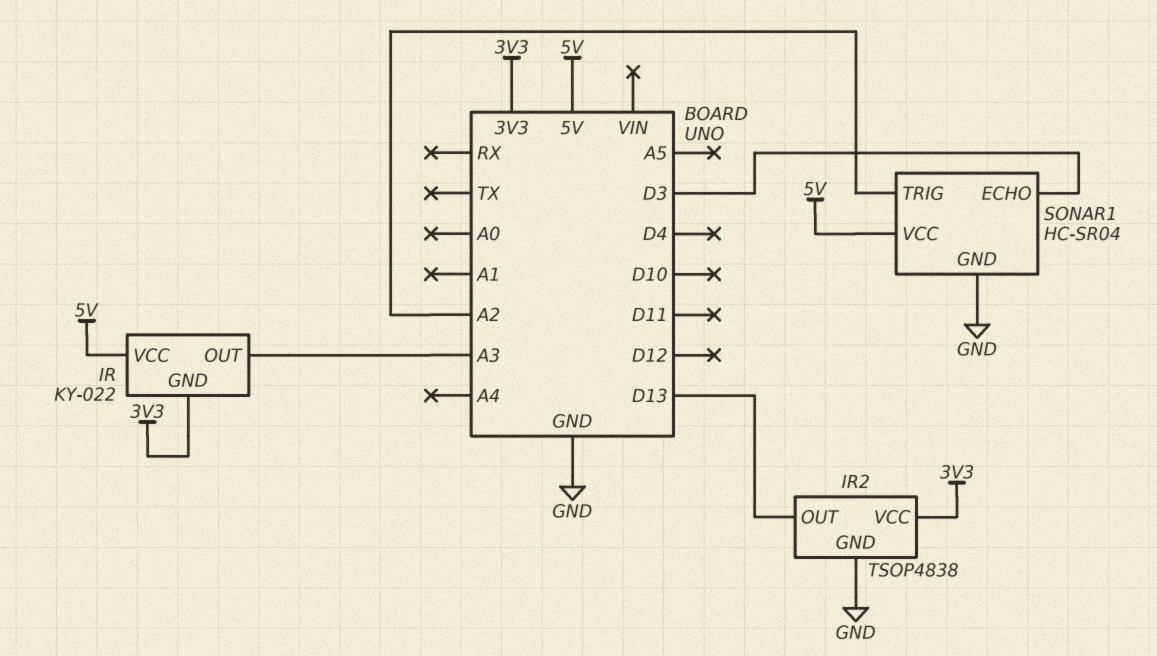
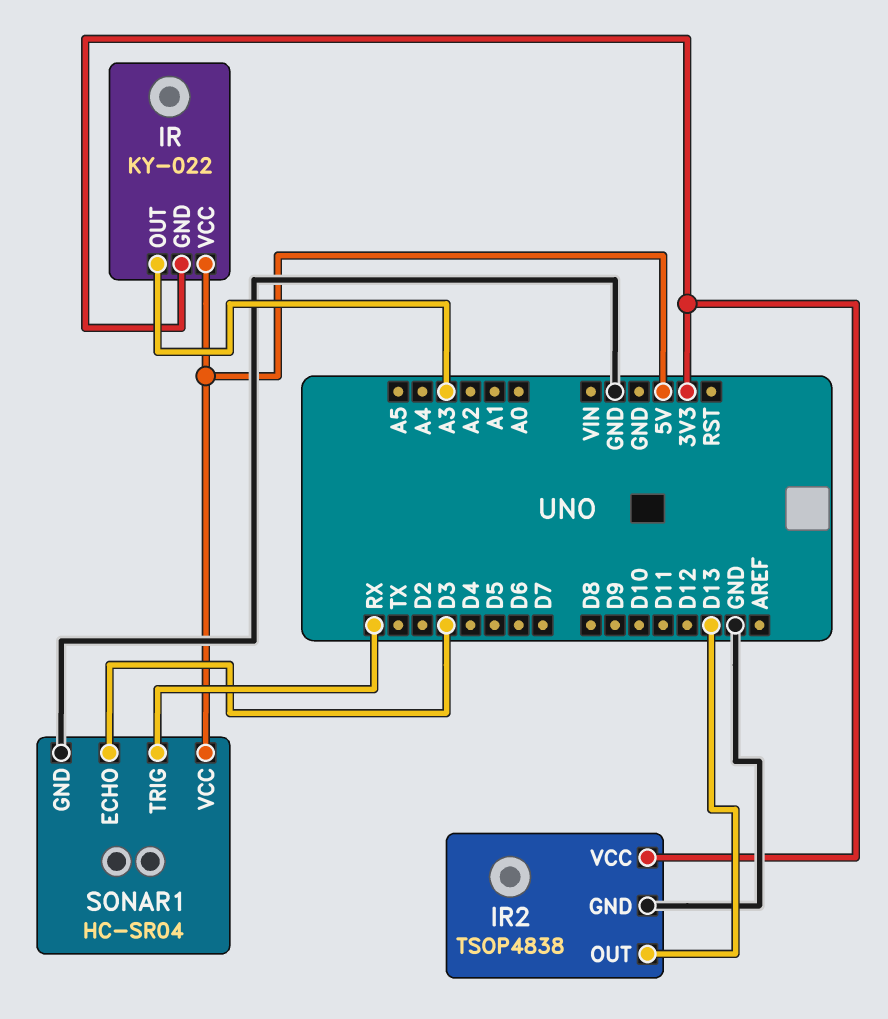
SONAR1 pin TRIG: A2 -> RX

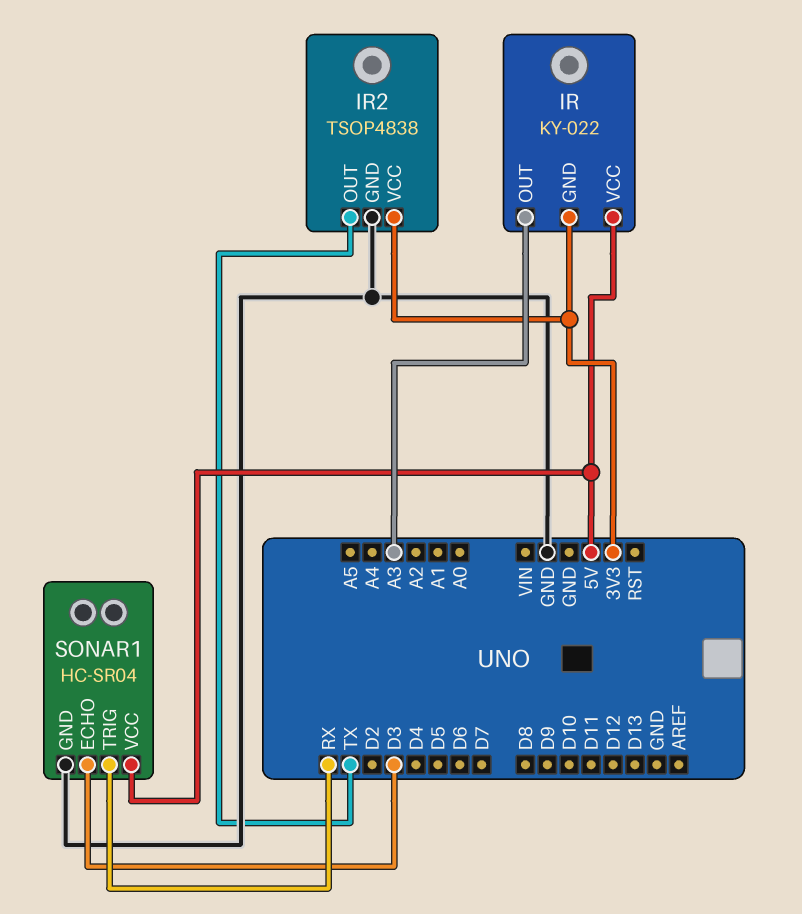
IR2 pin OUT: D13 -> TX

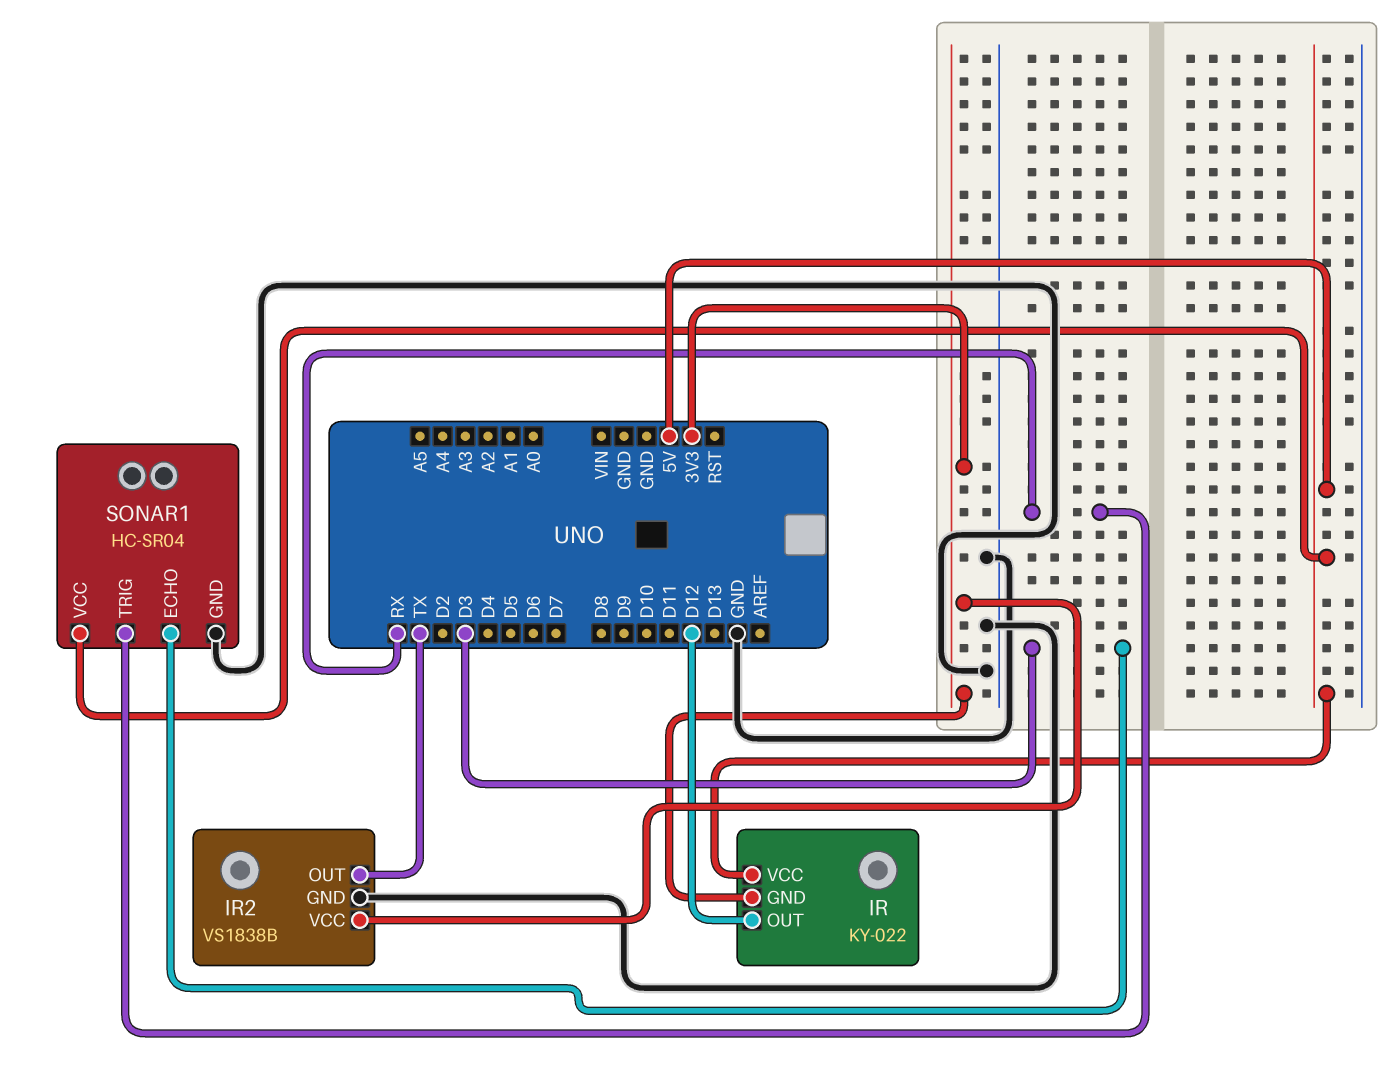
IR pin OUT: A3 -> D12
IR2: TSOP4838 -> VS1838B

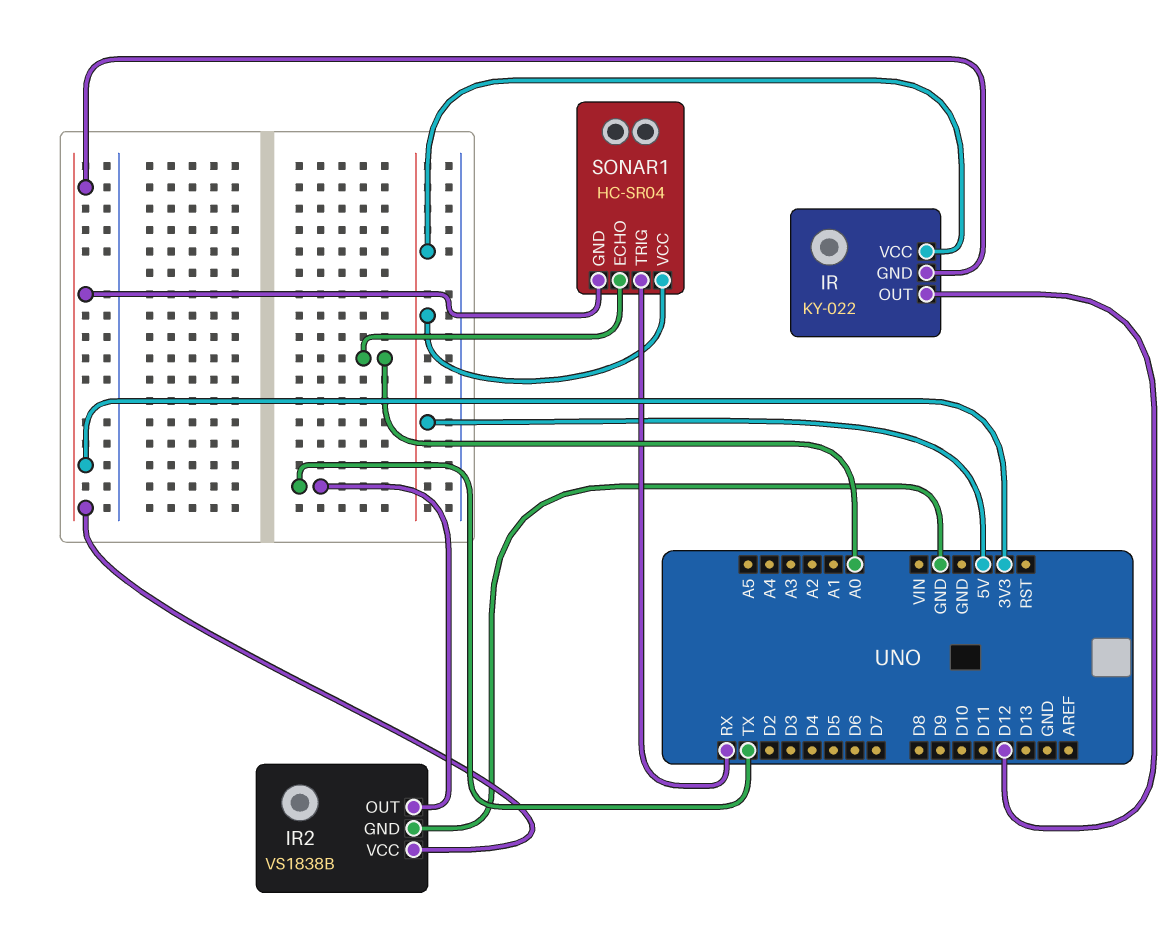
SONAR1 pin ECHO: D3 -> A0
SONAR1 pin GND: GND -> 3V3

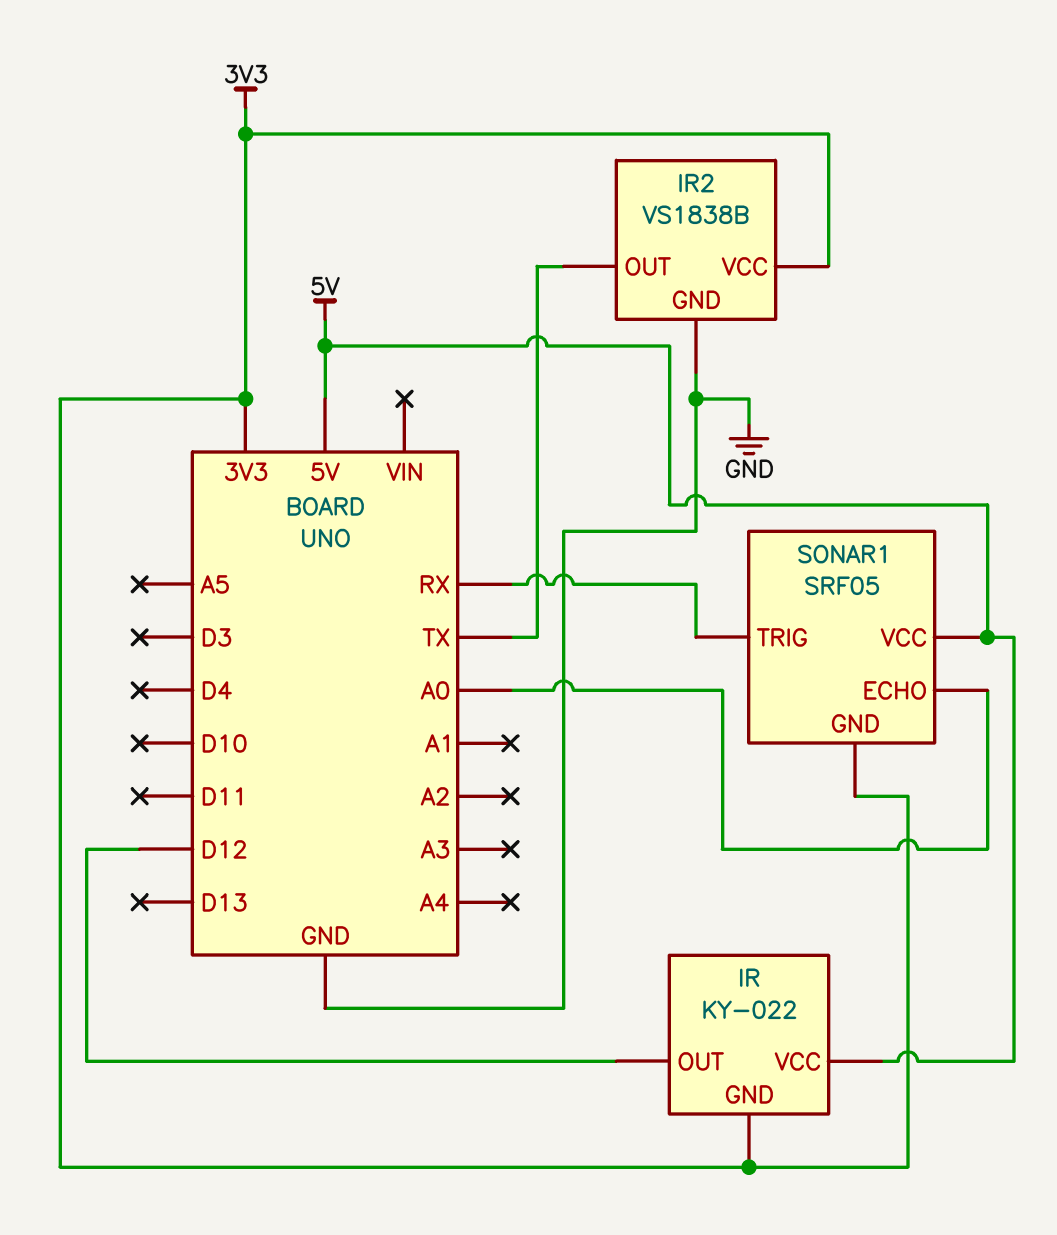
SONAR1: HC-SR04 -> SRF05

